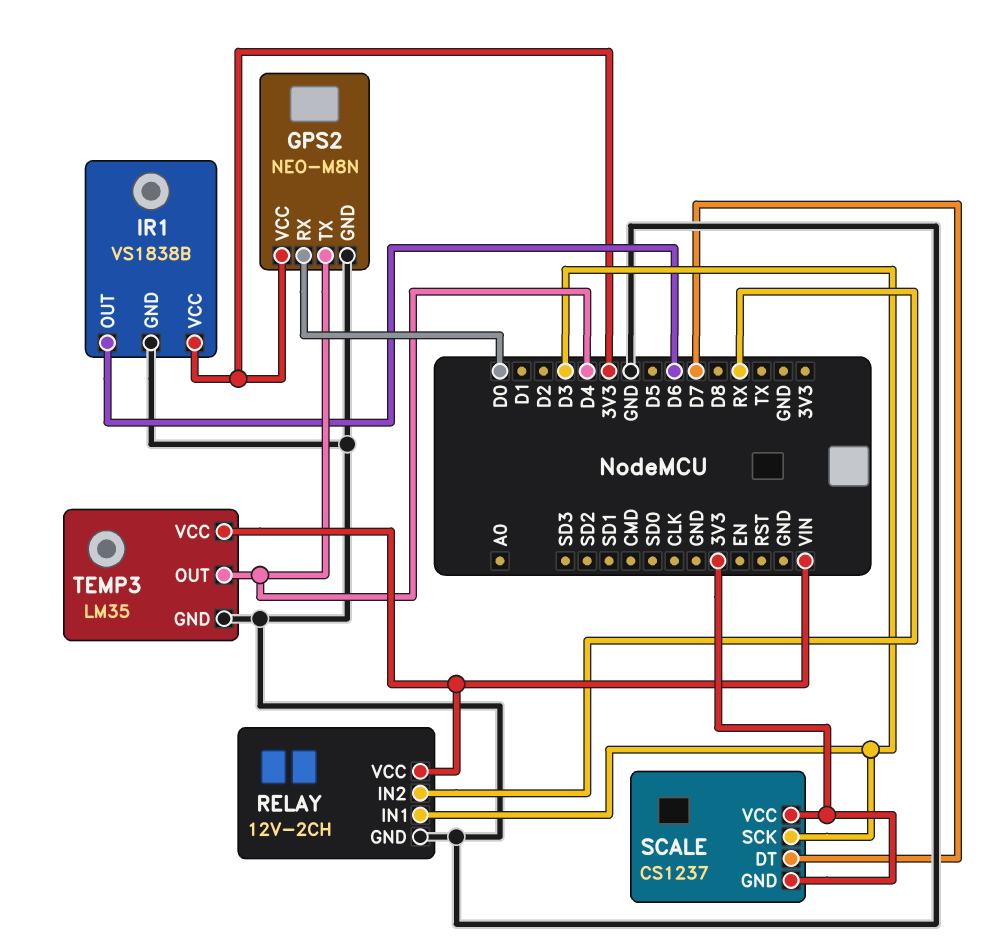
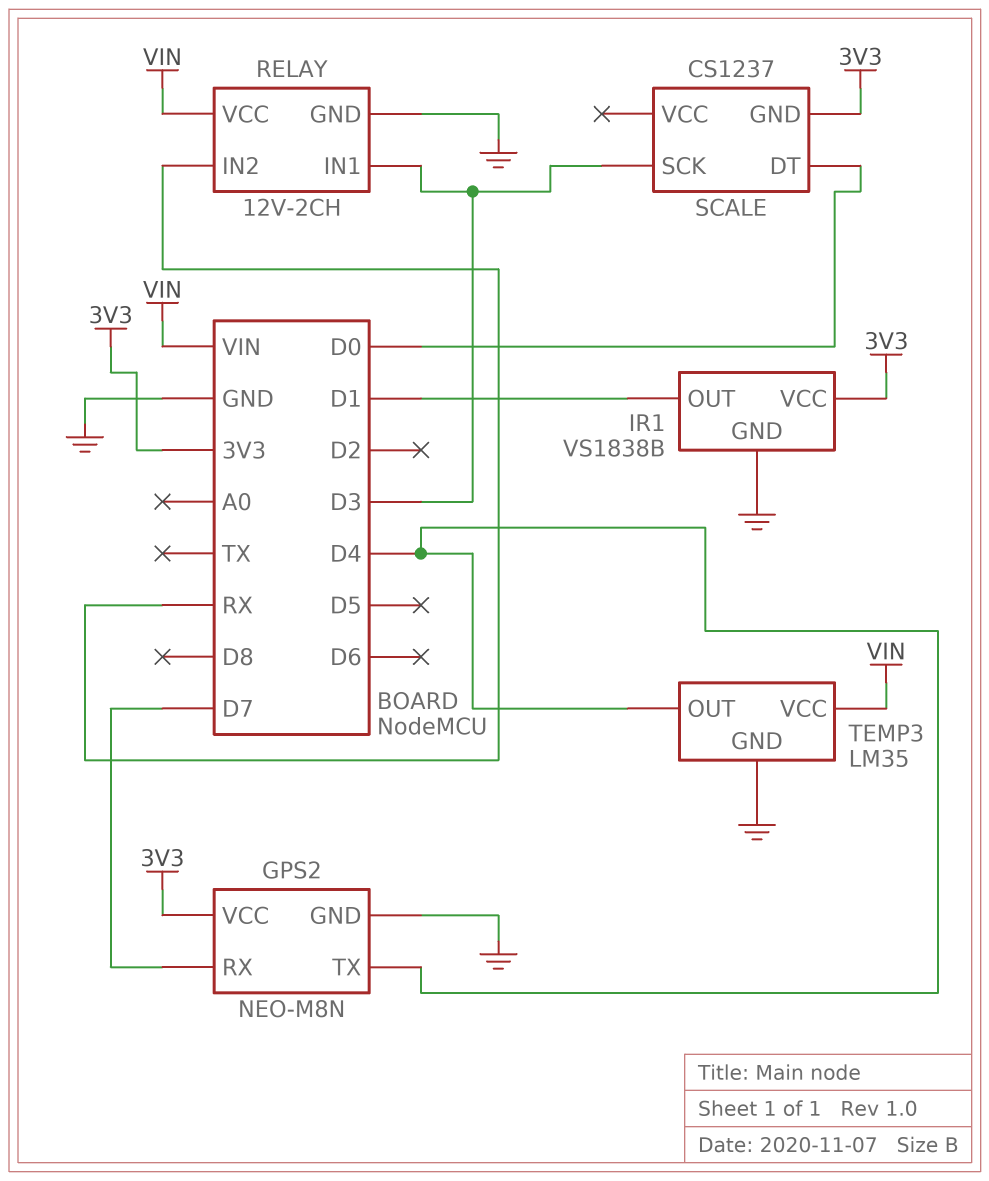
GPS2 pin RX: D0 -> D7
IR1 pin OUT: D6 -> D1
SCALE pin DT: D7 -> D0
SCALE pin VCC: 3V3 -> none

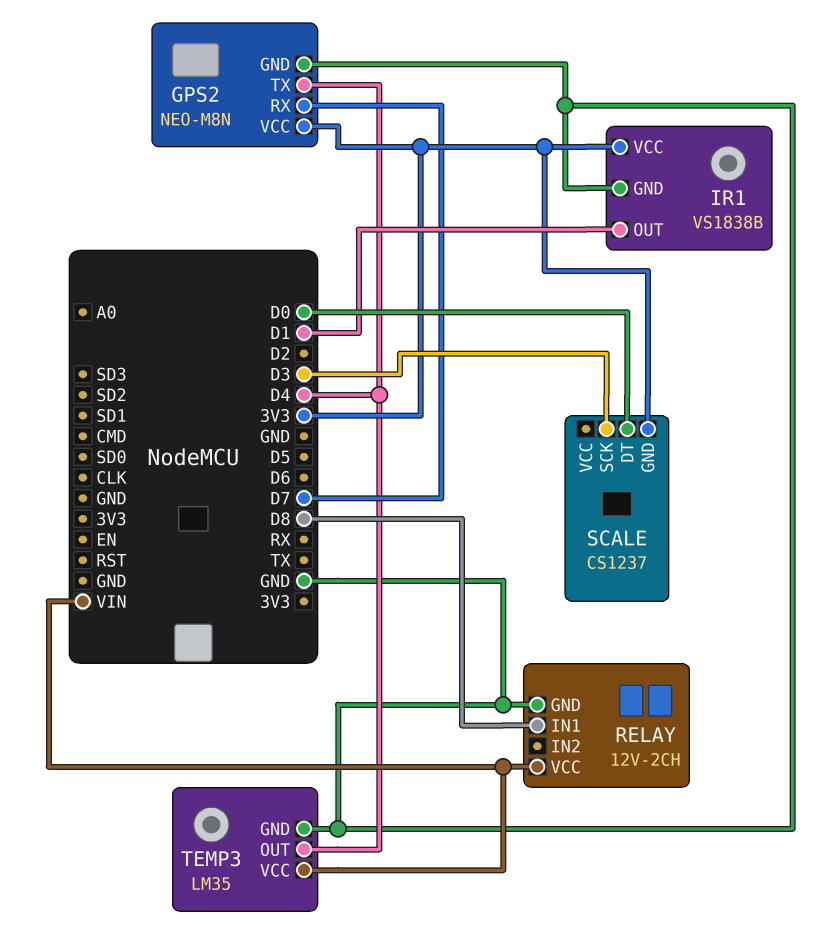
RELAY pin IN1: D3 -> D8
RELAY pin IN2: RX -> none

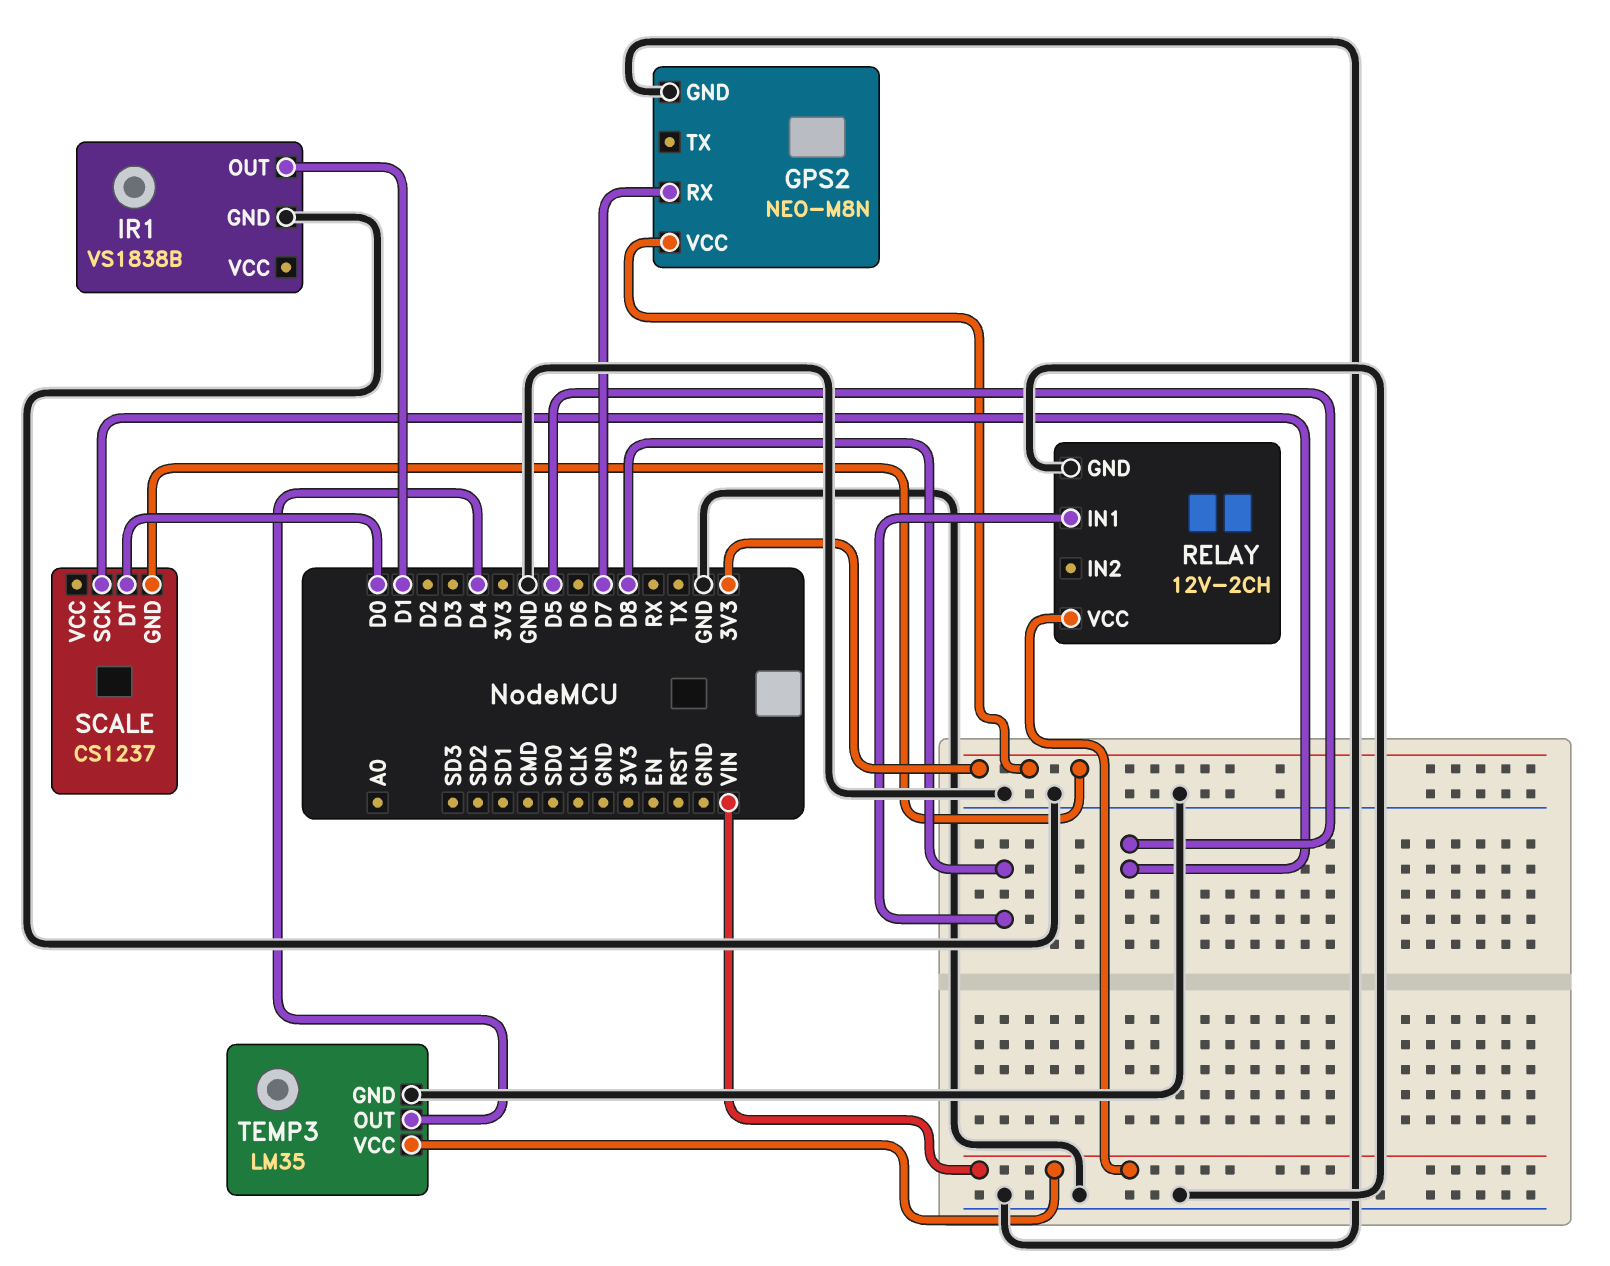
GPS2 pin TX: D4 -> none
IR1 pin VCC: 3V3 -> none
SCALE pin SCK: D3 -> D5

